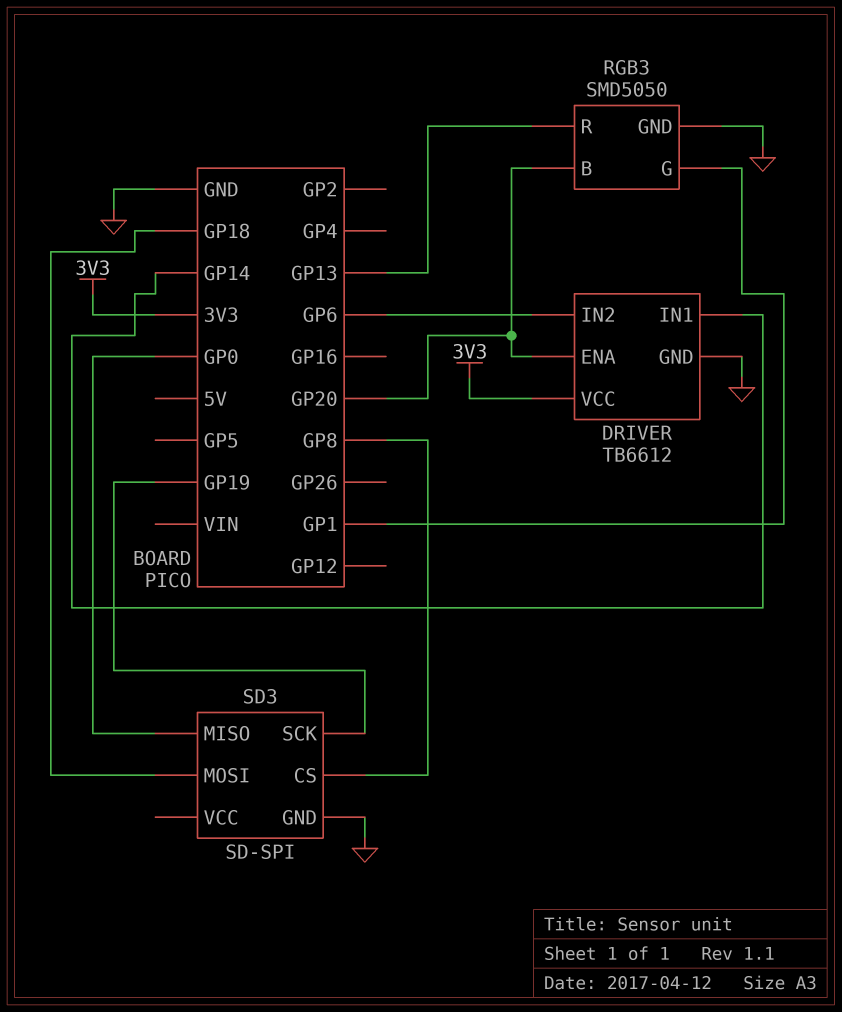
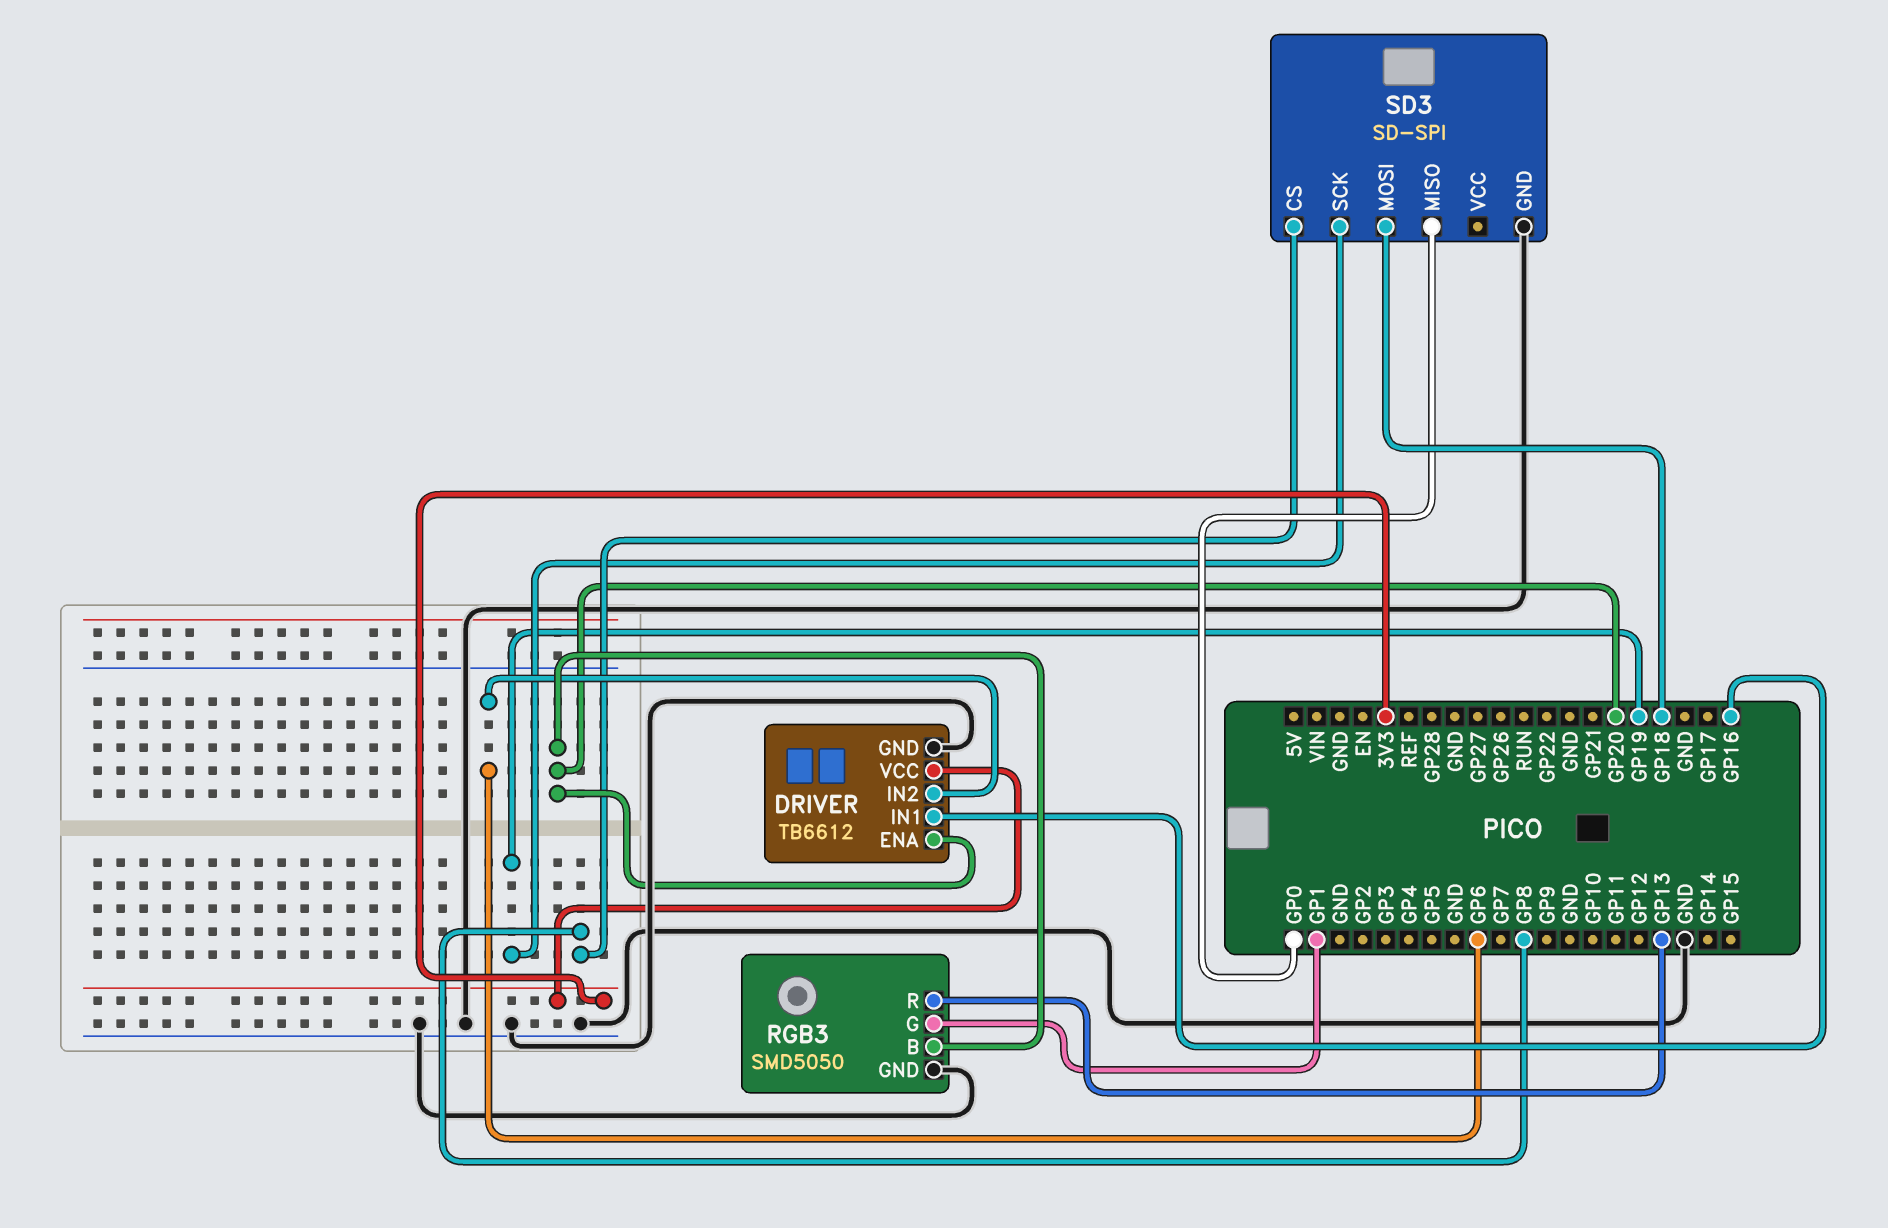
DRIVER pin IN1: GP14 -> GP16

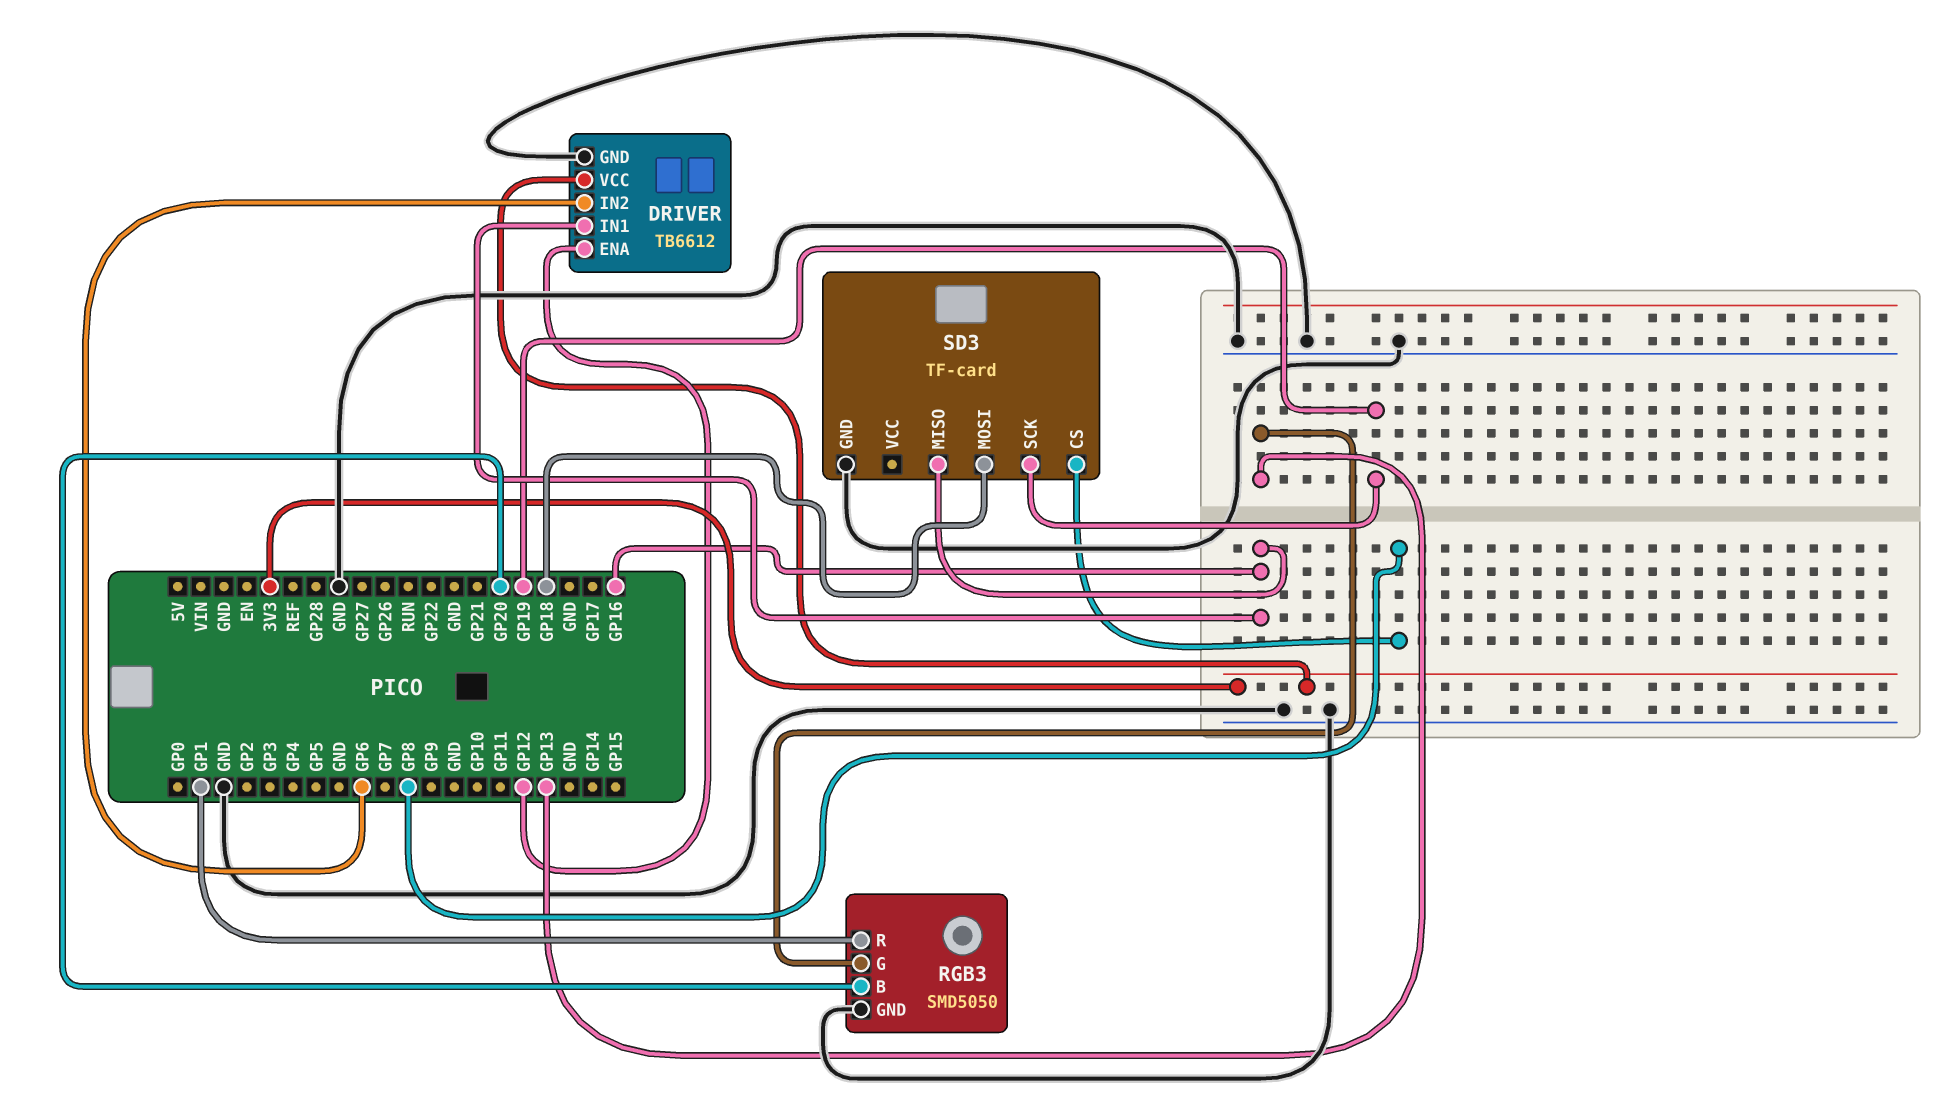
DRIVER pin ENA: GP20 -> GP12
RGB3 pin G: GP1 -> GP13
RGB3 pin R: GP13 -> GP1
SD3: SD-SPI -> TF-card
SD3 pin MISO: GP0 -> GP16

